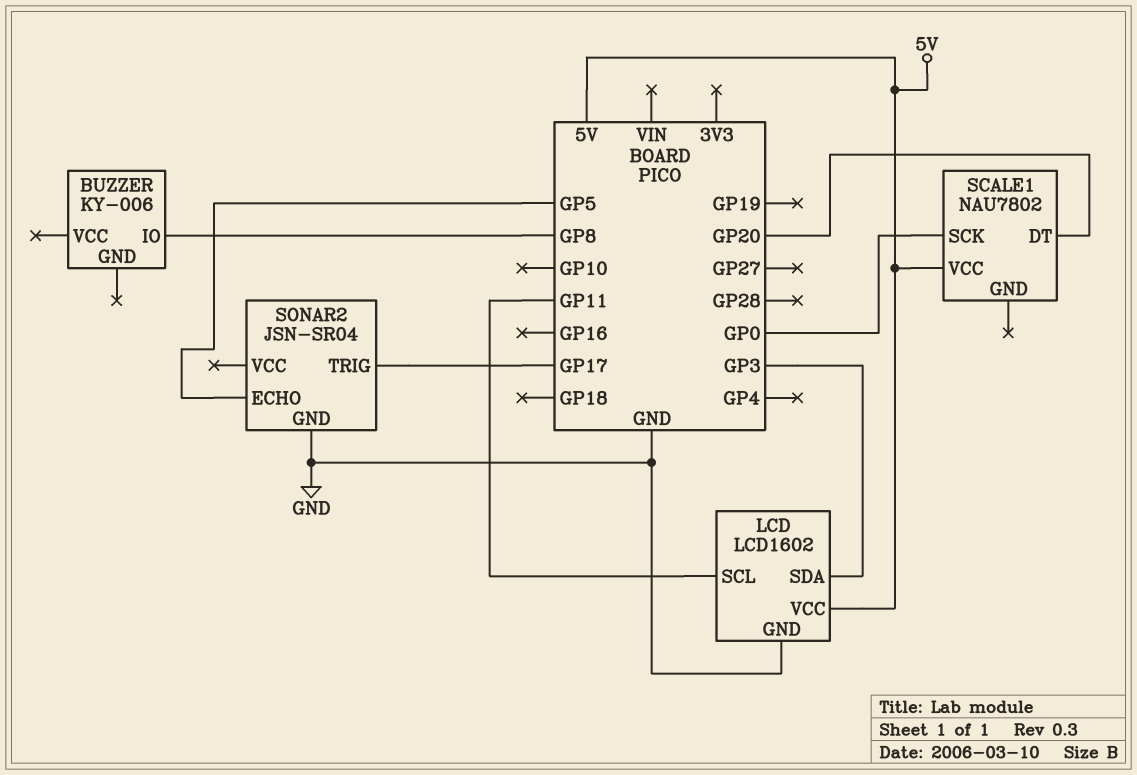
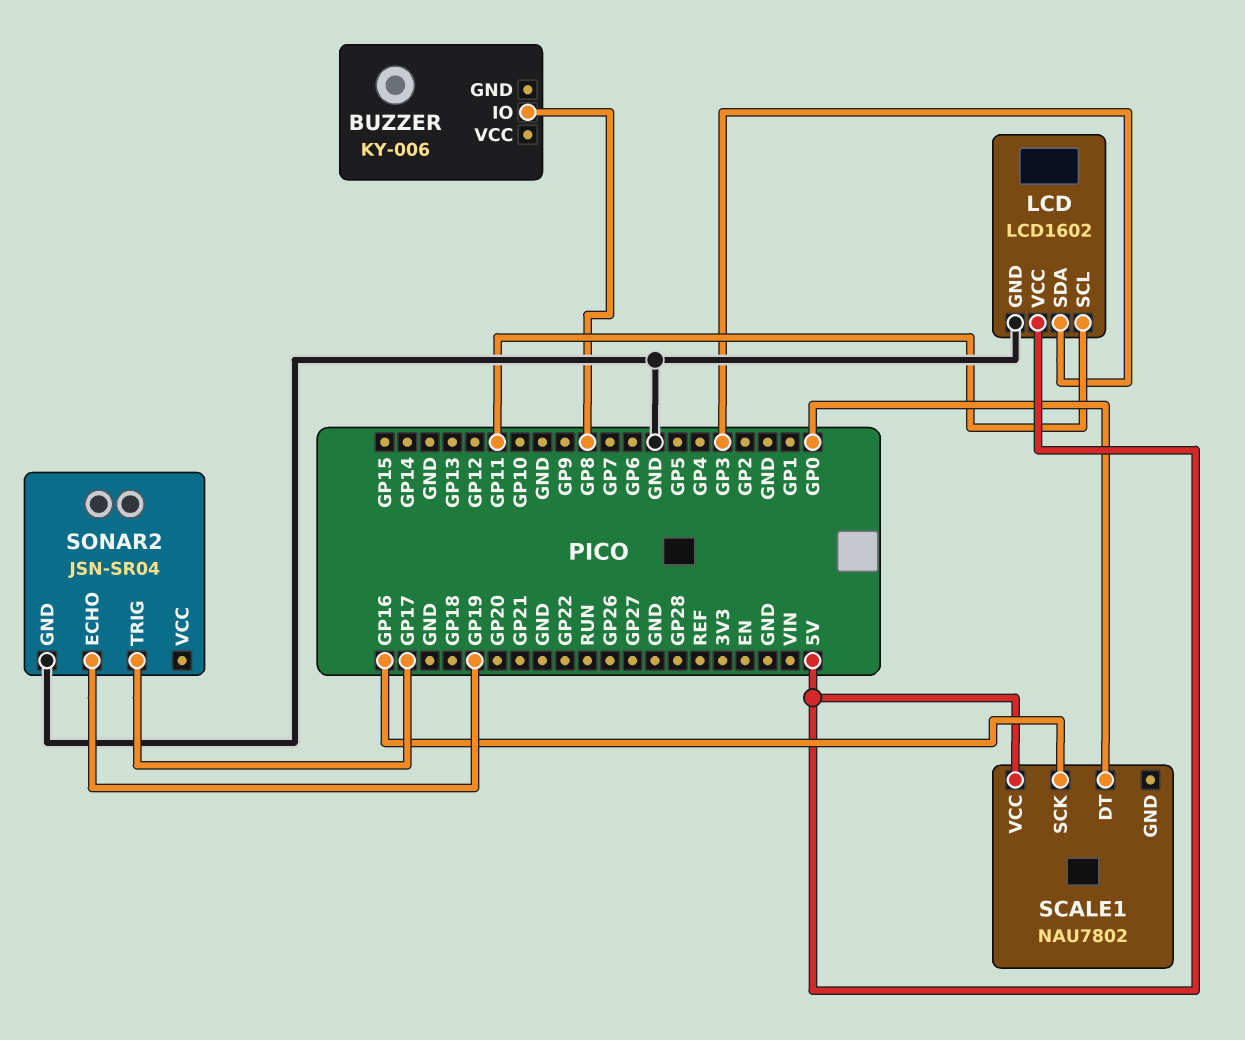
SCALE1 pin DT: GP20 -> GP0
SCALE1 pin SCK: GP0 -> GP16
SONAR2 pin ECHO: GP5 -> GP19

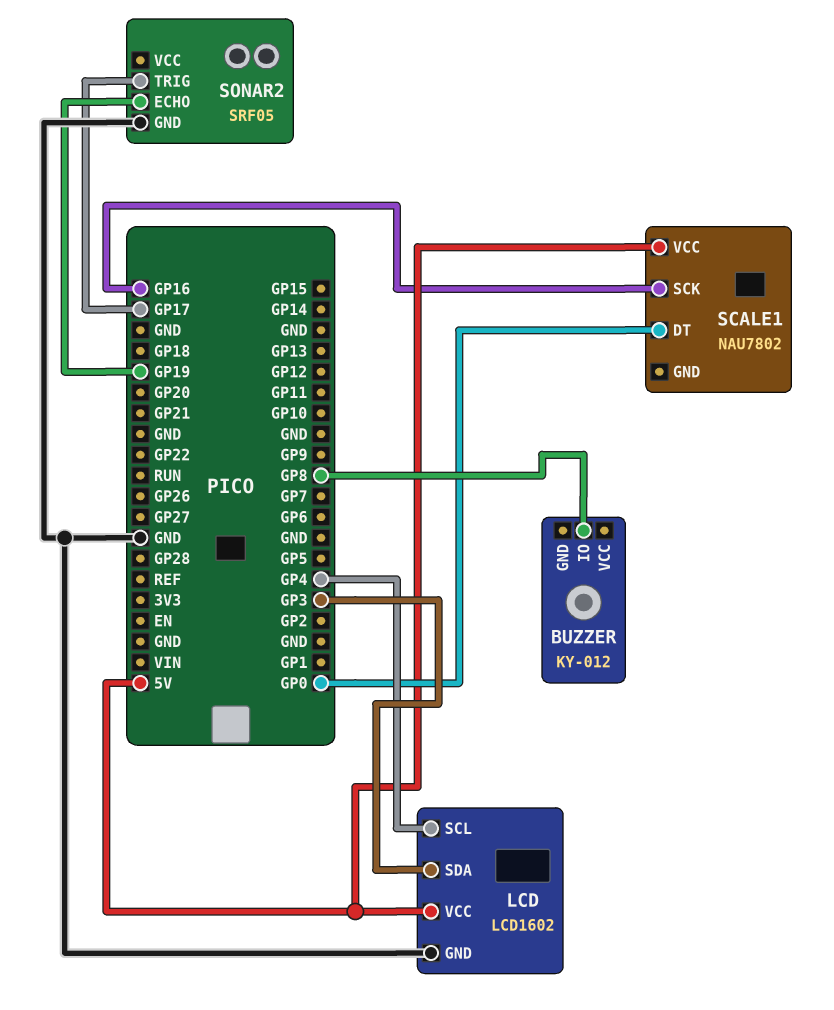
BUZZER: KY-006 -> KY-012
LCD pin SCL: GP11 -> GP4
SONAR2: JSN-SR04 -> SRF05

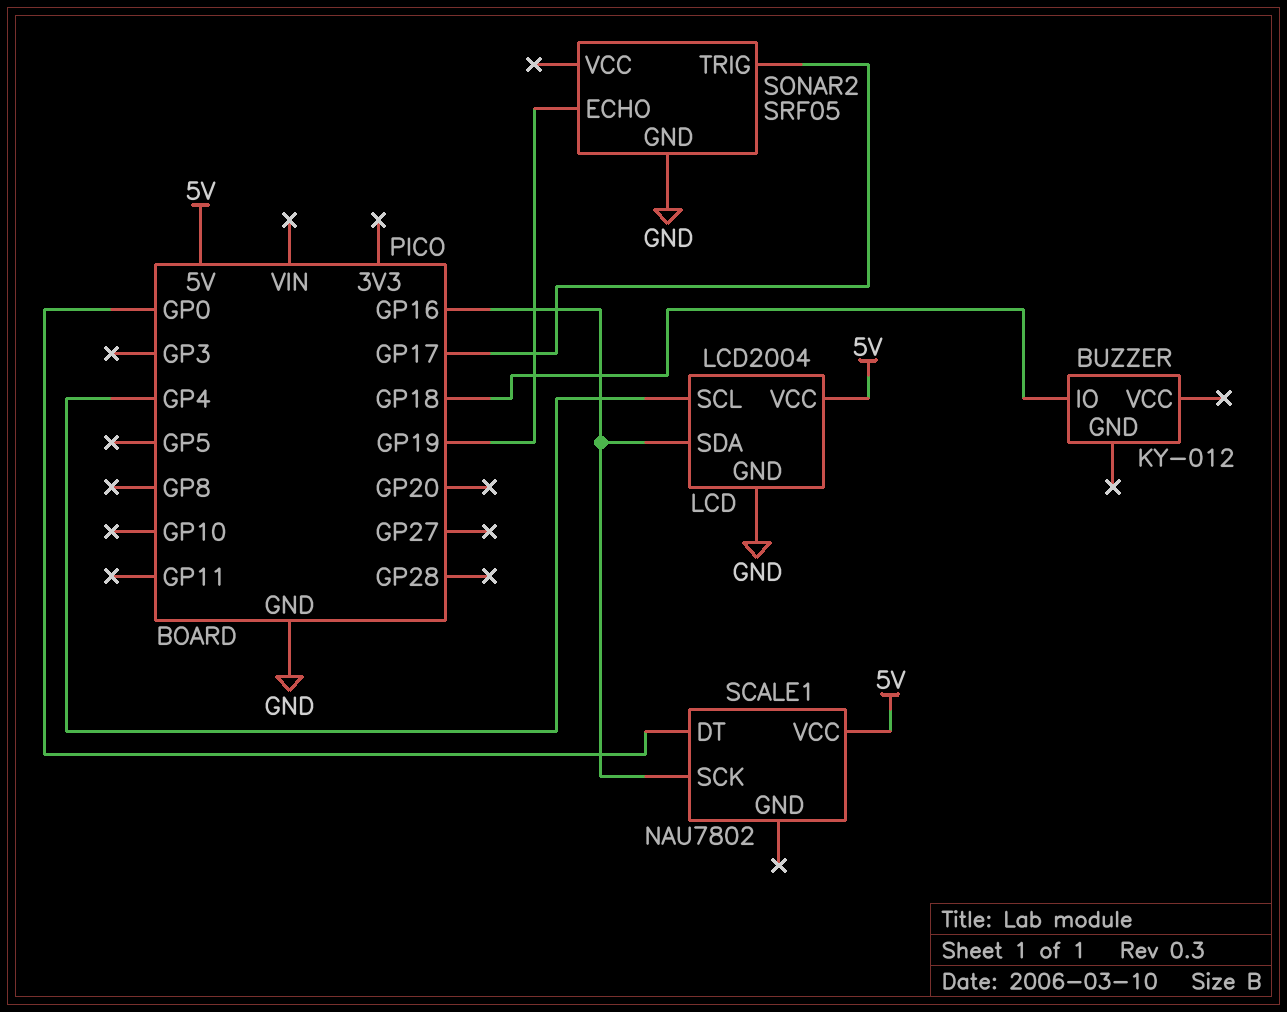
BUZZER pin IO: GP8 -> GP18
LCD: LCD1602 -> LCD2004
LCD pin SDA: GP3 -> GP16

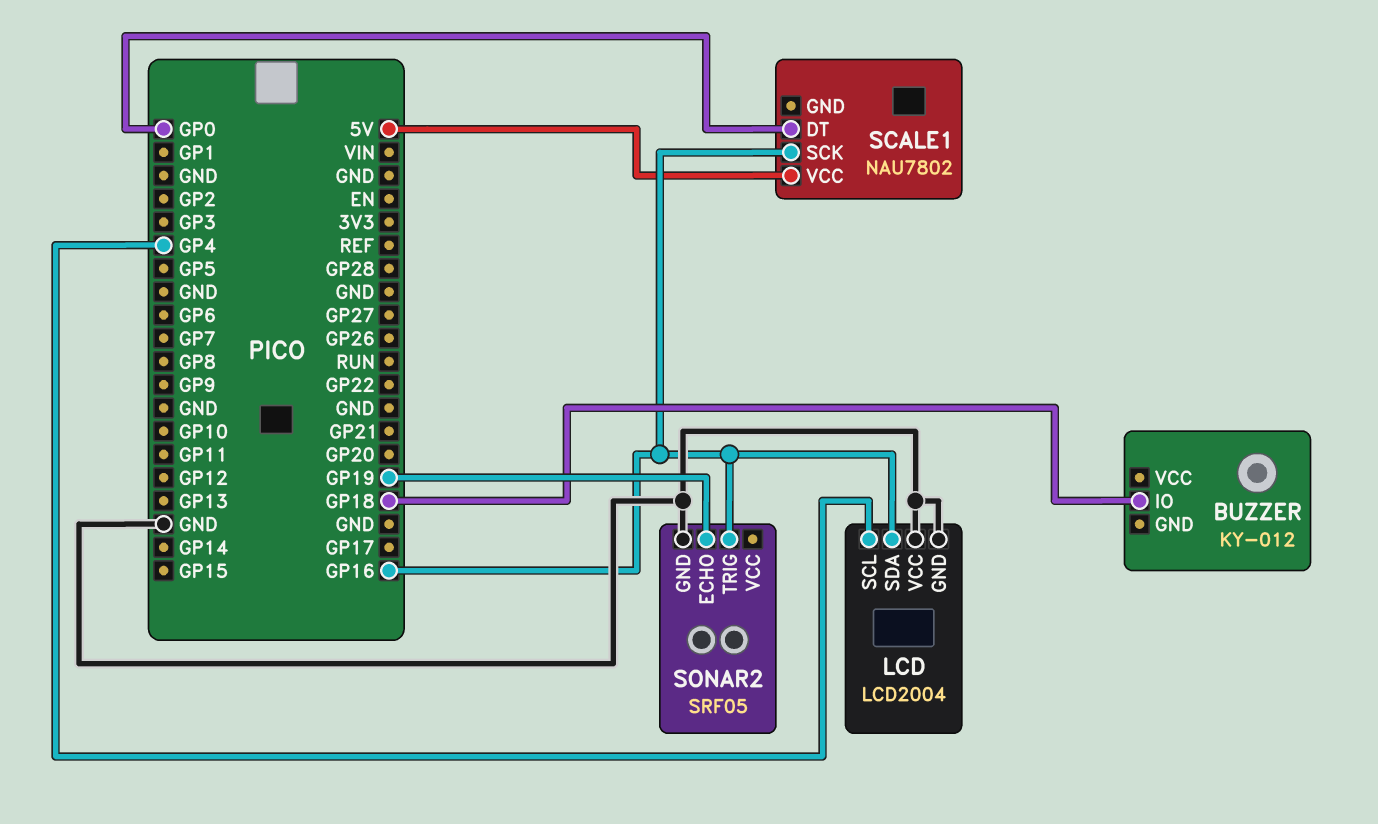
LCD pin VCC: 5V -> GND
SONAR2 pin TRIG: GP17 -> GP16

